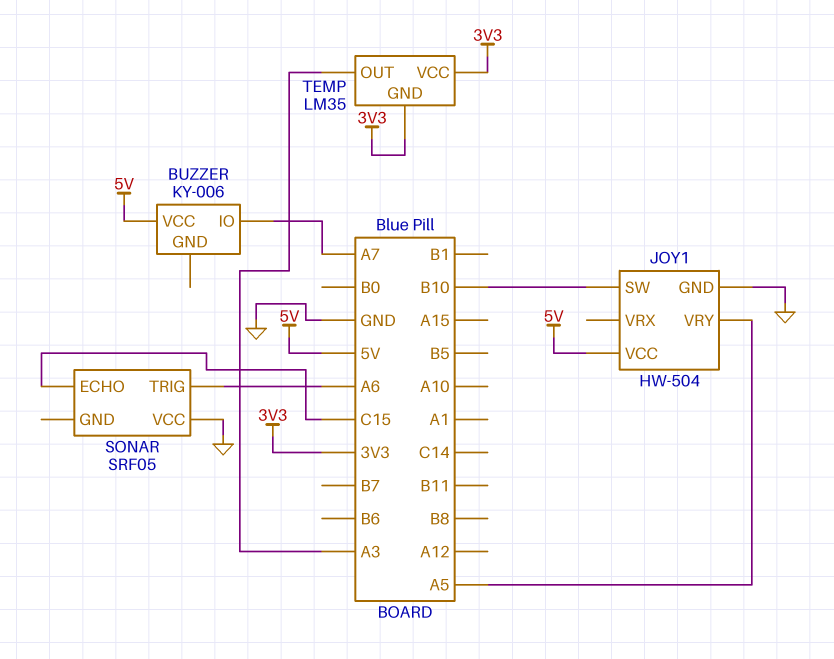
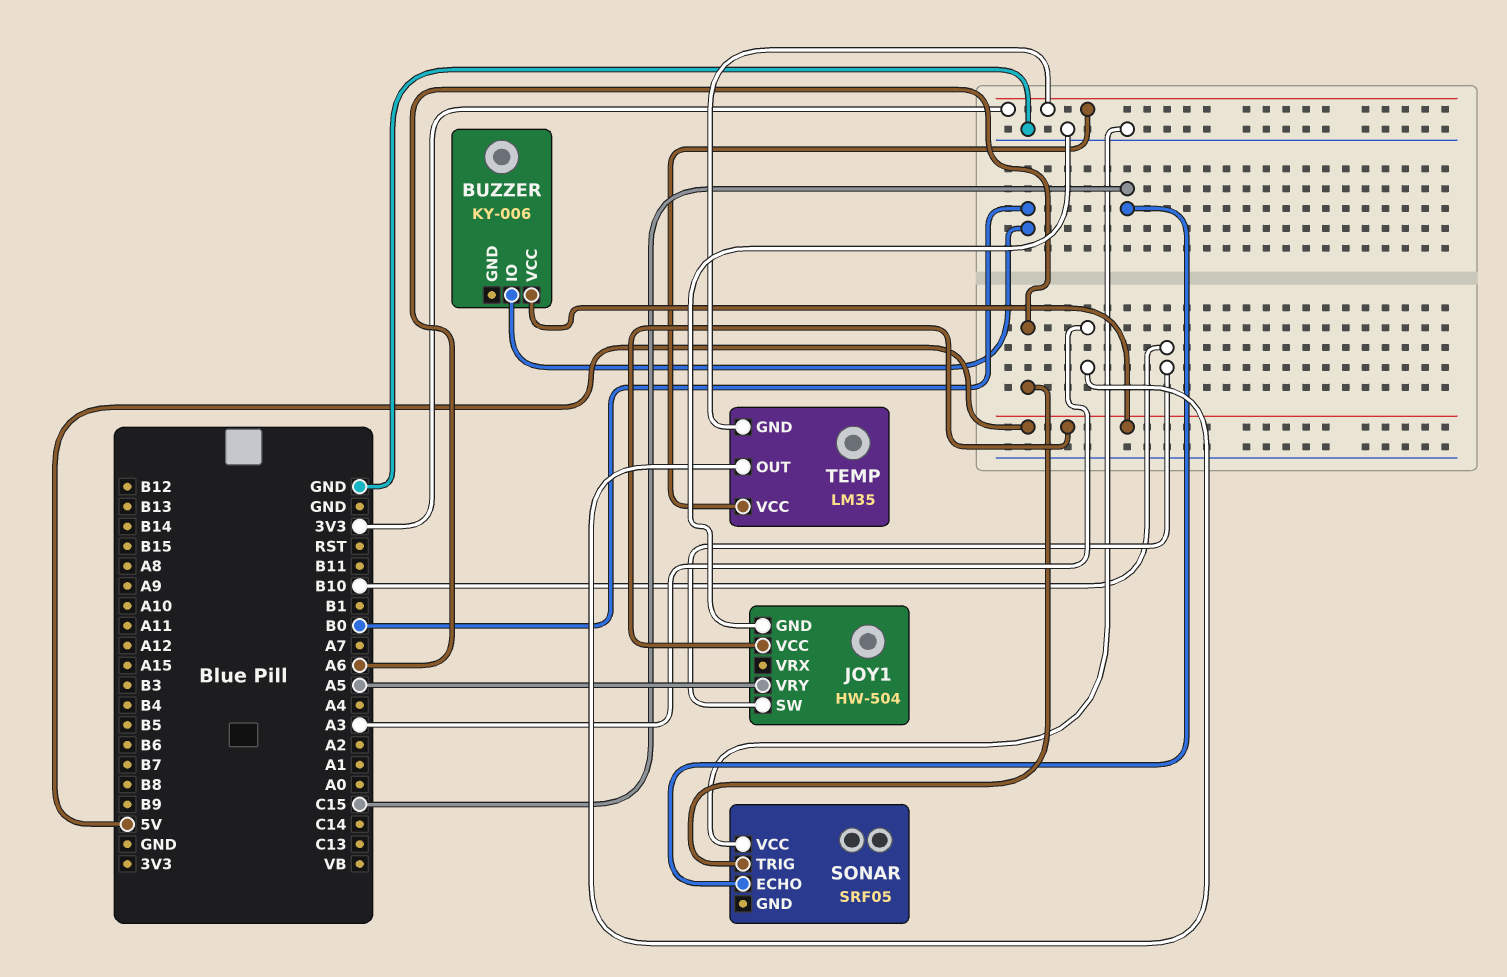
BUZZER pin IO: A7 -> B0

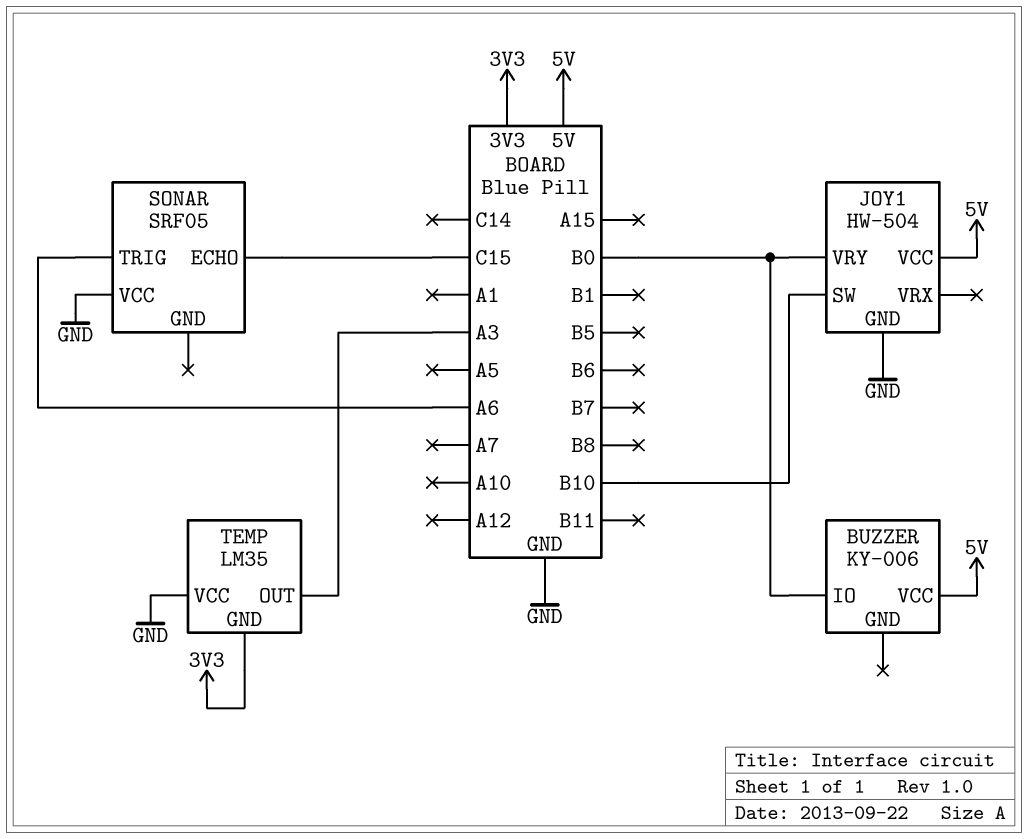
JOY1 pin VRY: A5 -> B0
TEMP pin VCC: 3V3 -> GND

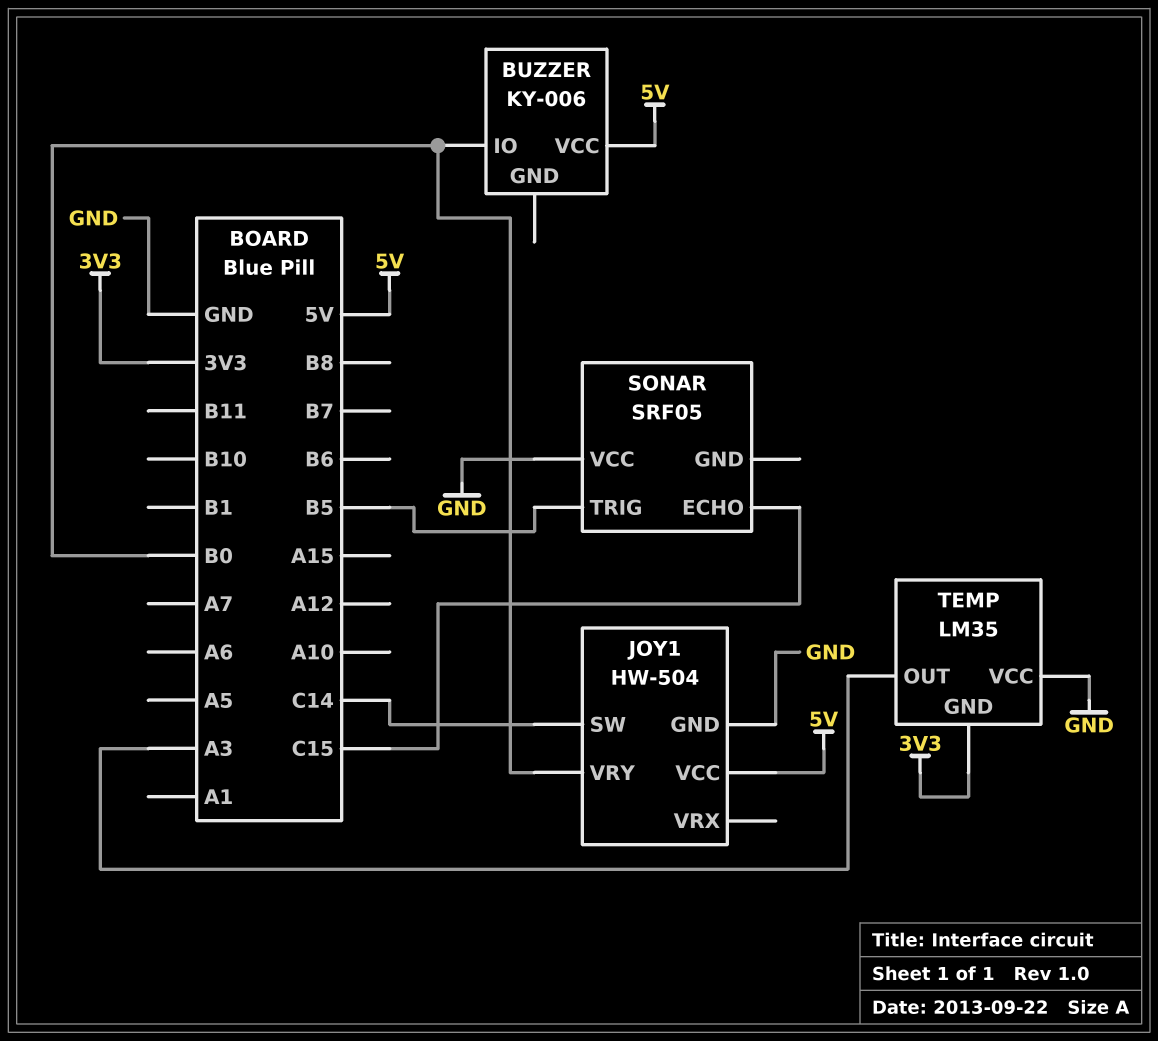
JOY1 pin SW: B10 -> C14
SONAR pin TRIG: A6 -> B5

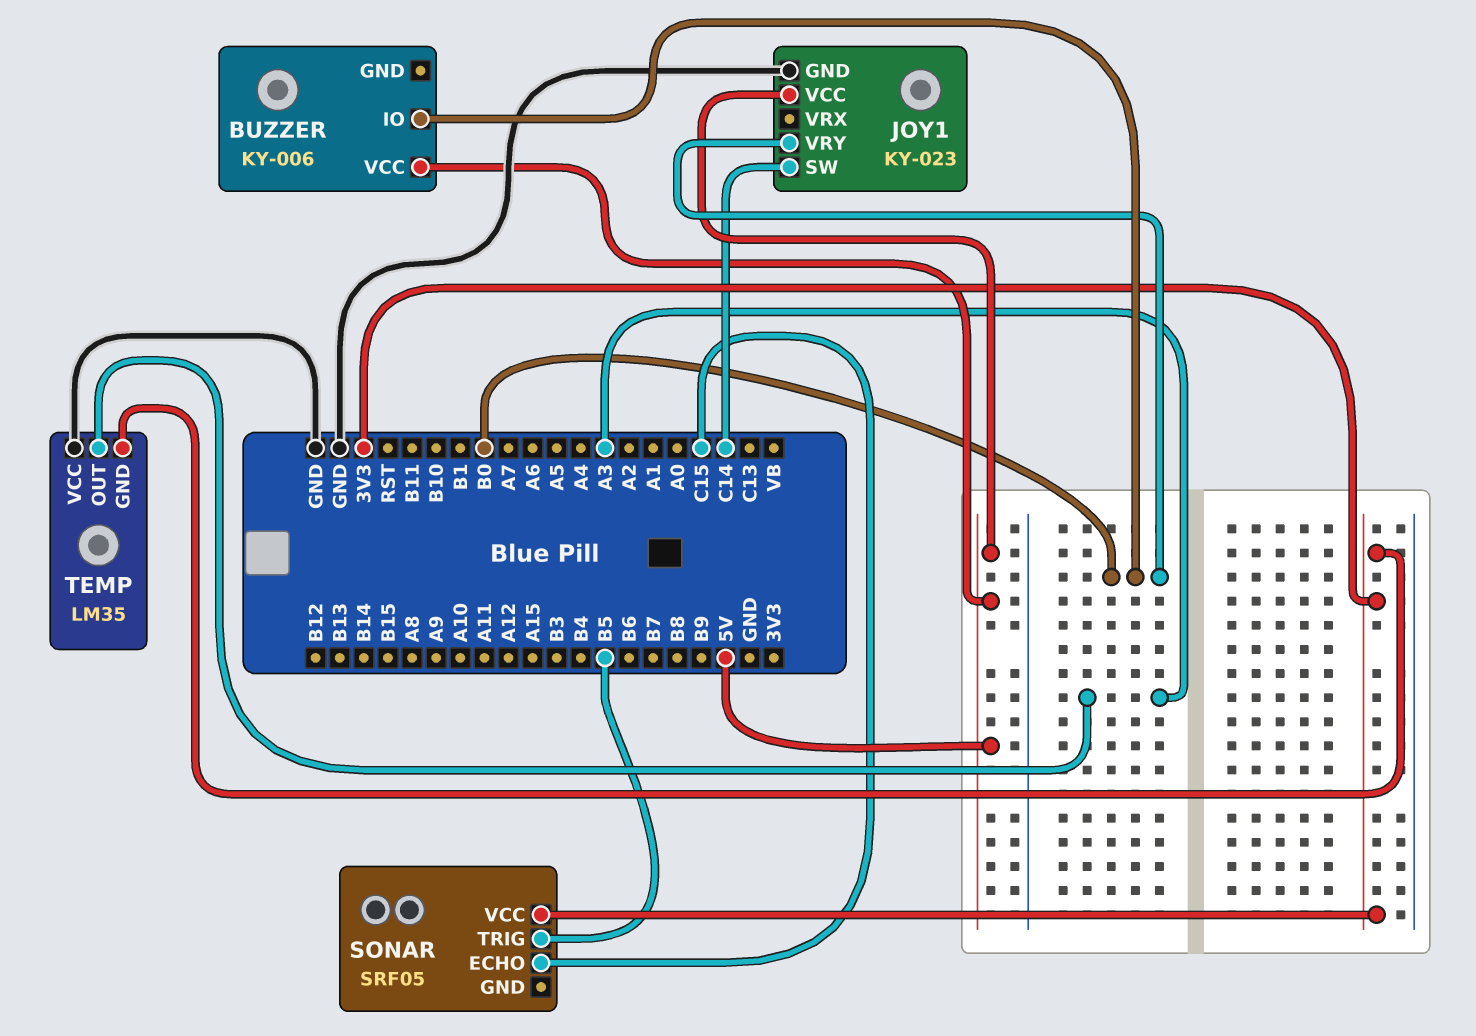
JOY1: HW-504 -> KY-023
SONAR pin VCC: GND -> 3V3

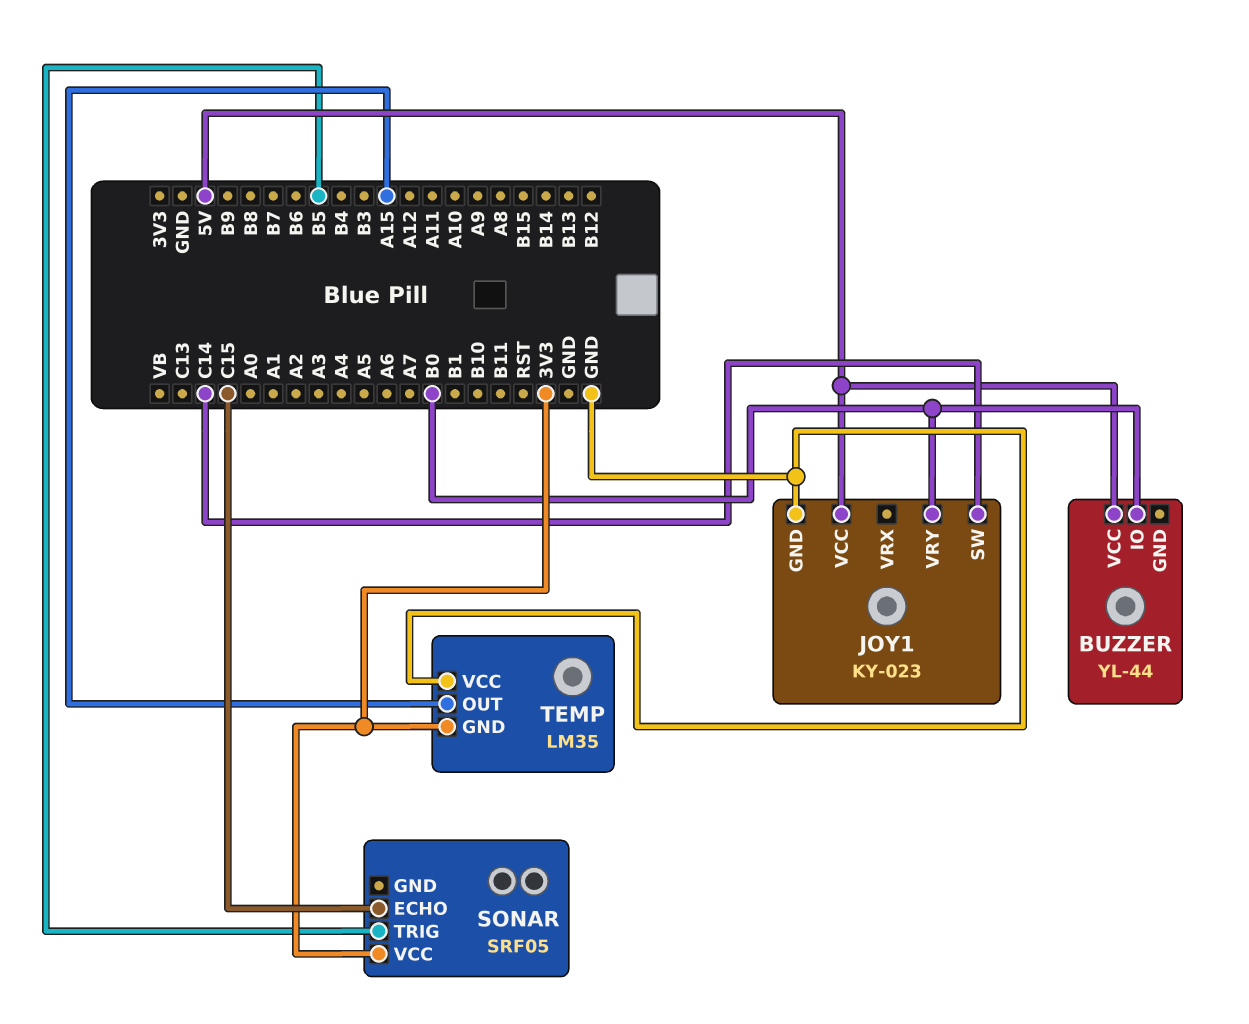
BUZZER: KY-006 -> YL-44
TEMP pin OUT: A3 -> A15

